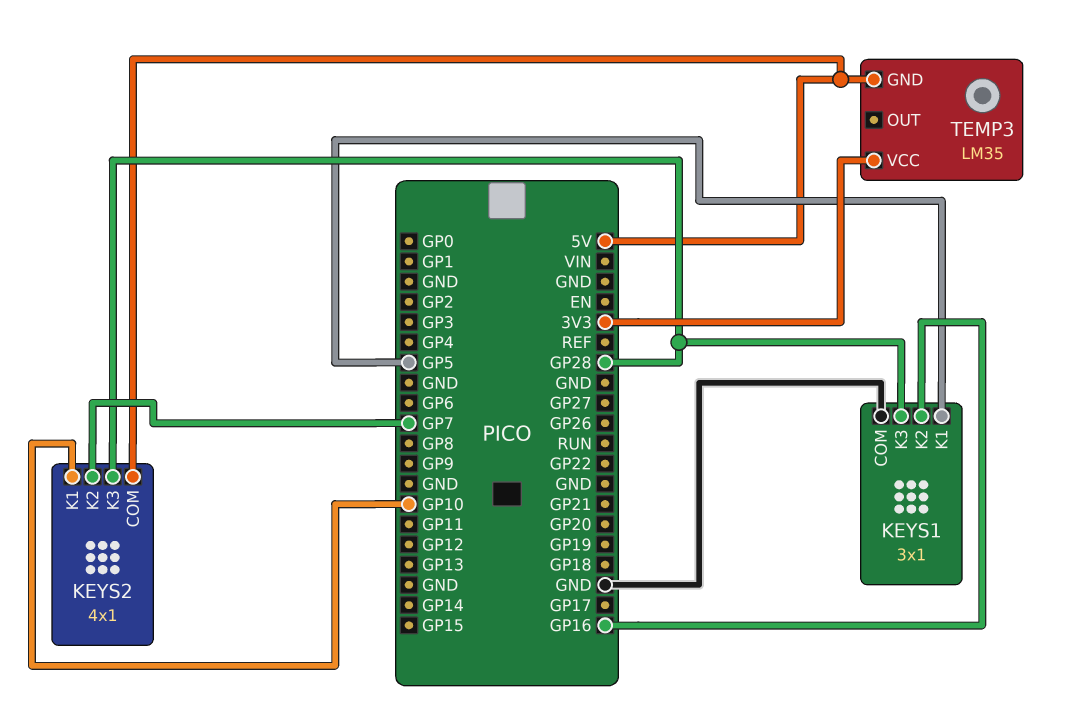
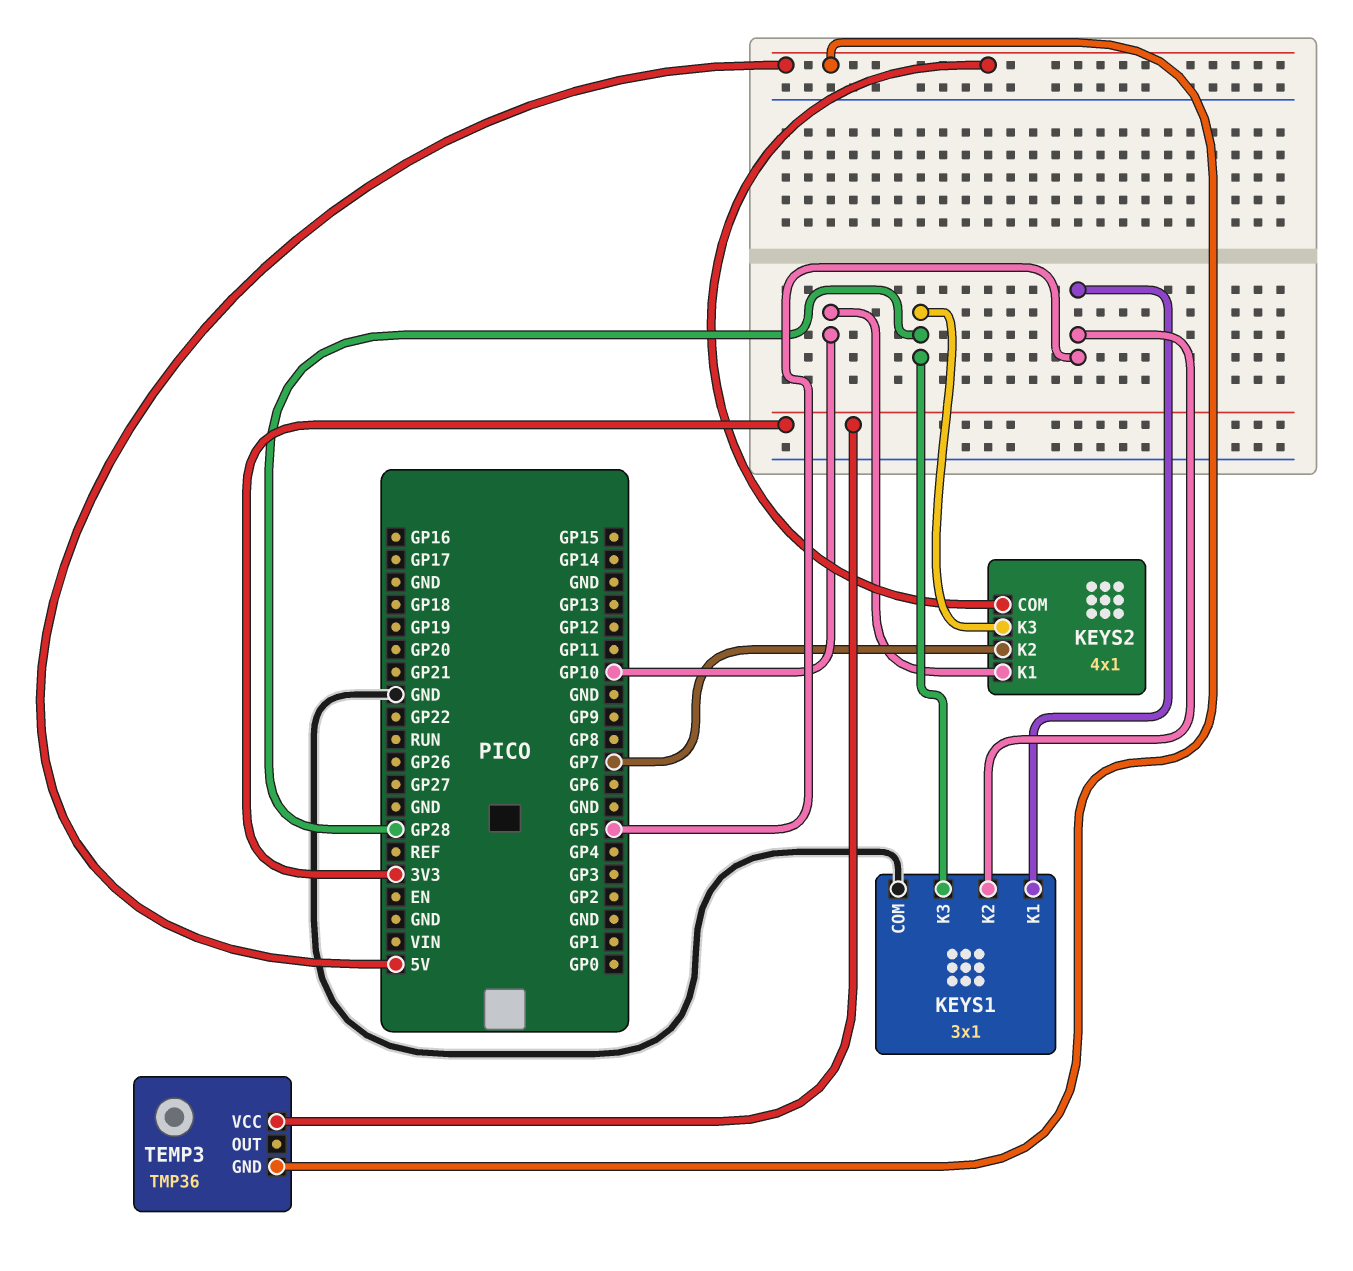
KEYS1 pin K2: GP16 -> GP5
TEMP3: LM35 -> TMP36

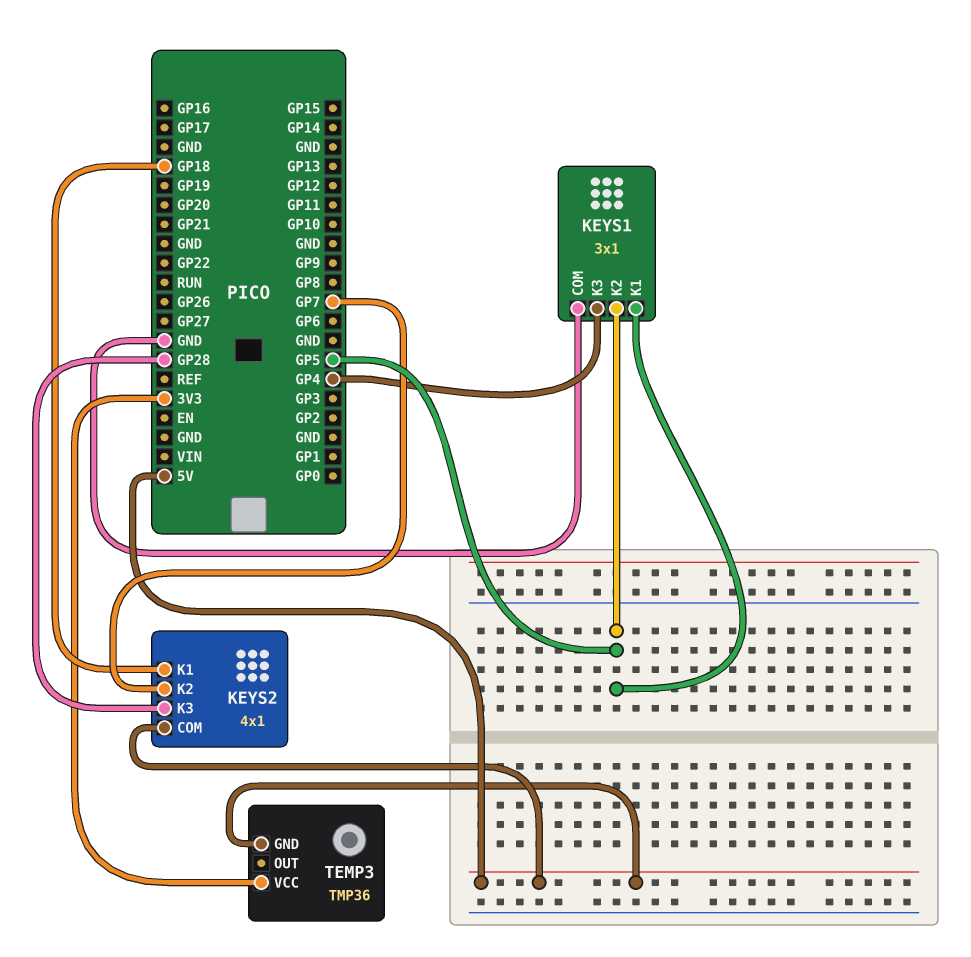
KEYS1 pin K3: GP28 -> GP4
KEYS2 pin K1: GP10 -> GP18

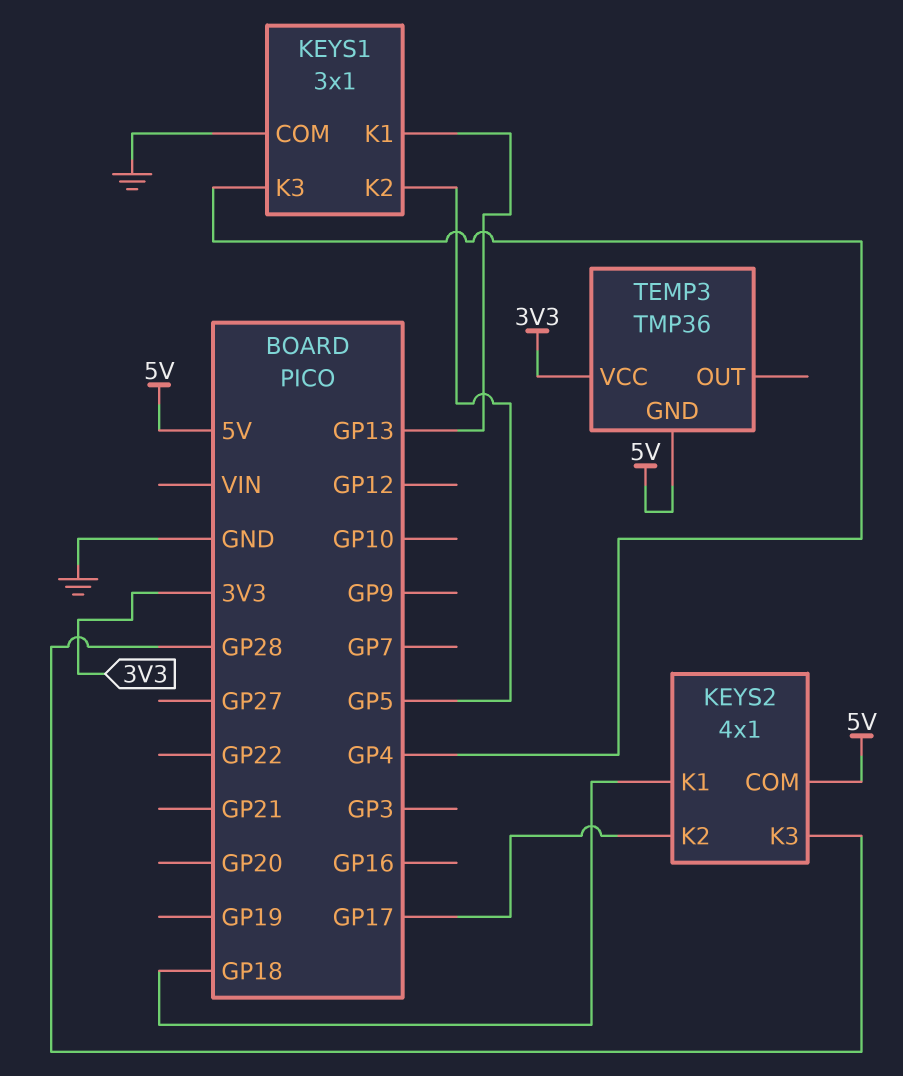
KEYS1 pin K1: GP5 -> GP13
KEYS2 pin K2: GP7 -> GP17

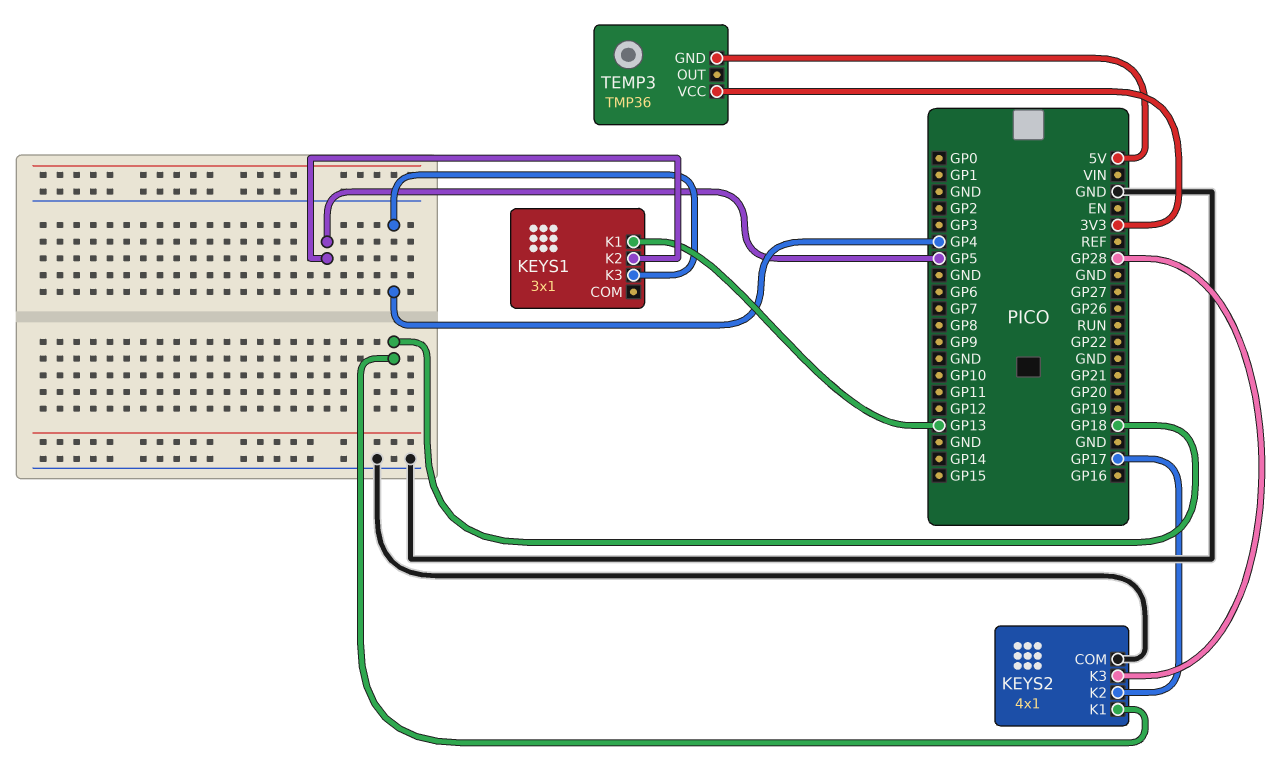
KEYS1 pin COM: GND -> none
KEYS2 pin COM: 5V -> GND

